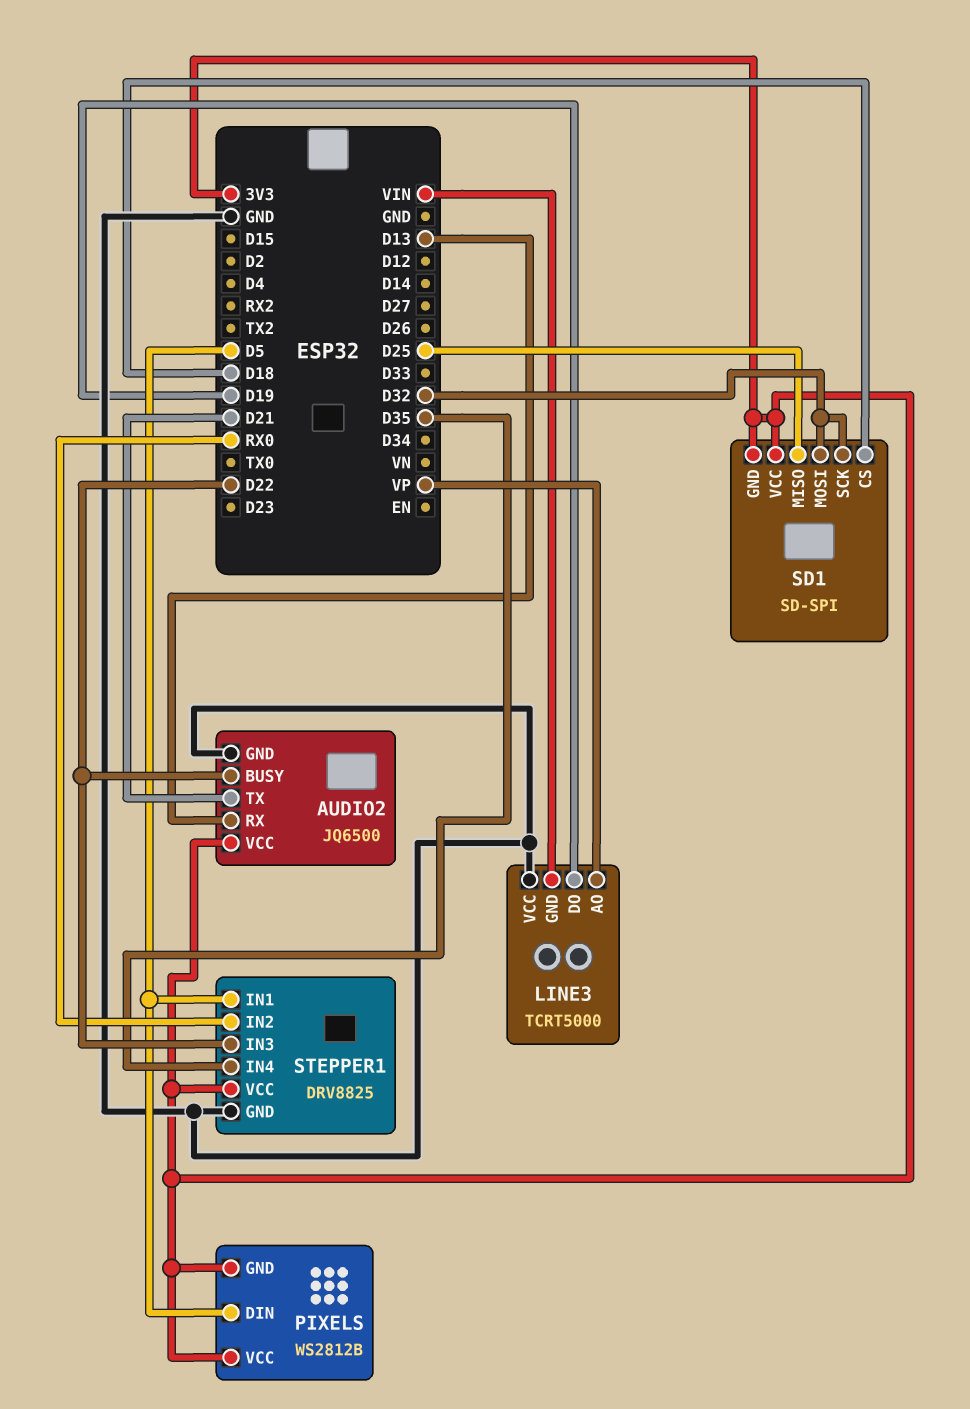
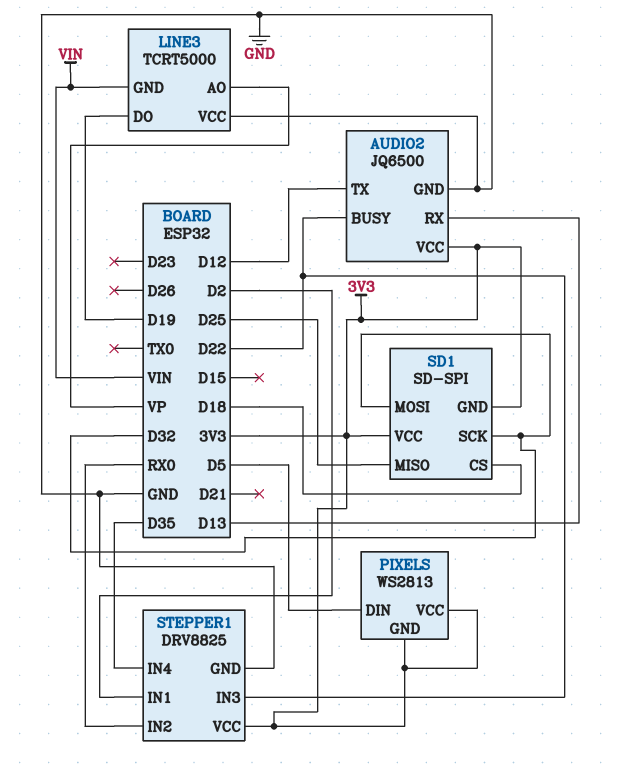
AUDIO2 pin TX: D21 -> D12
PIXELS: WS2812B -> WS2813
STEPPER1 pin IN1: D5 -> D2

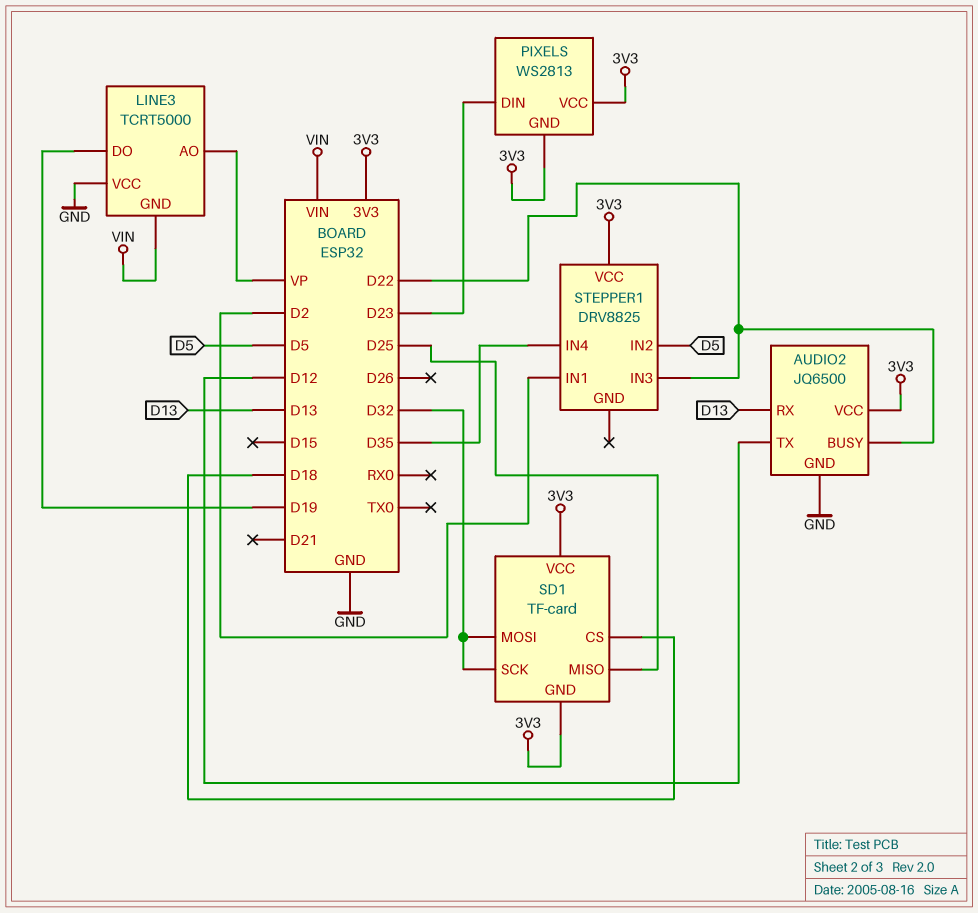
PIXELS pin DIN: D5 -> D23
SD1: SD-SPI -> TF-card
STEPPER1 pin GND: GND -> none
STEPPER1 pin IN2: RX0 -> D5

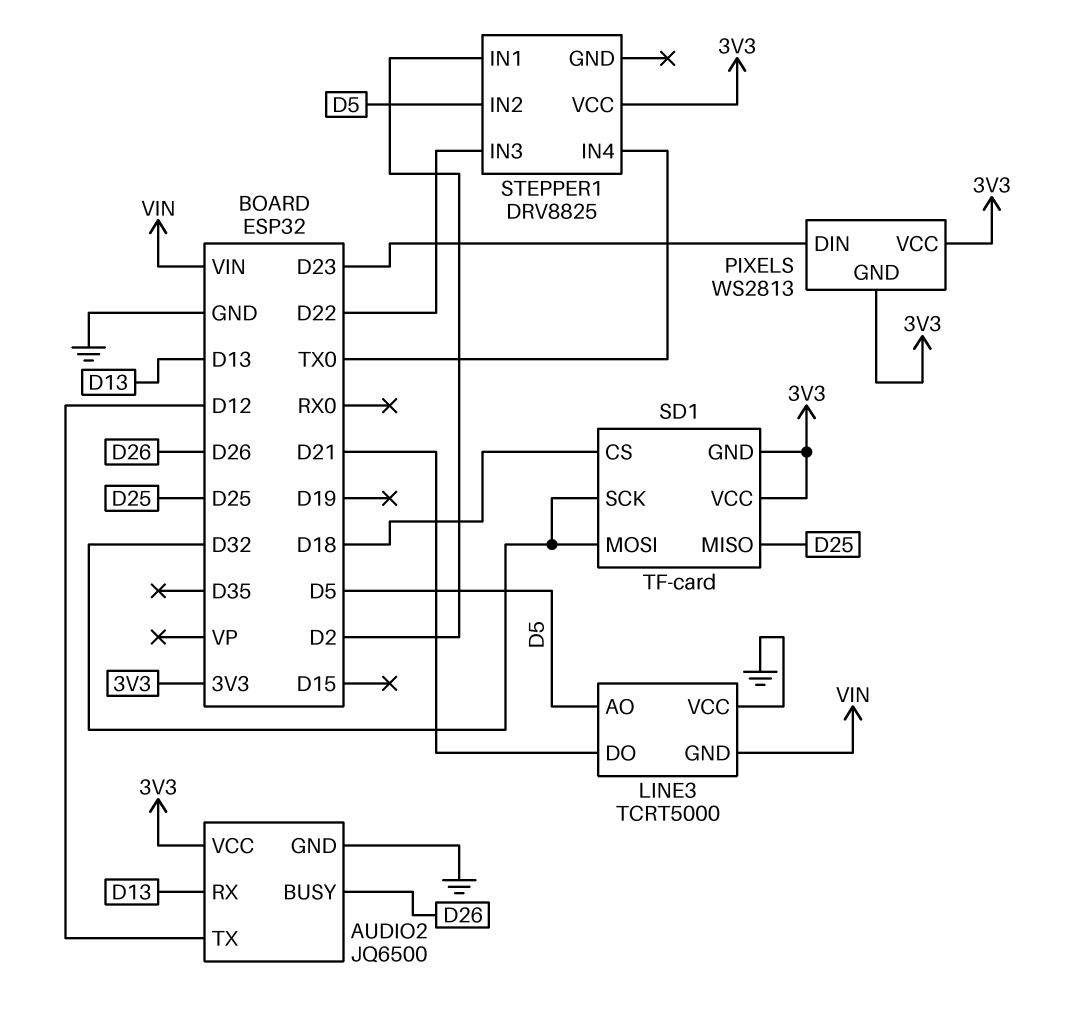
AUDIO2 pin BUSY: D22 -> D26
LINE3 pin AO: VP -> D5
LINE3 pin DO: D19 -> D21
STEPPER1 pin IN4: D35 -> TX0

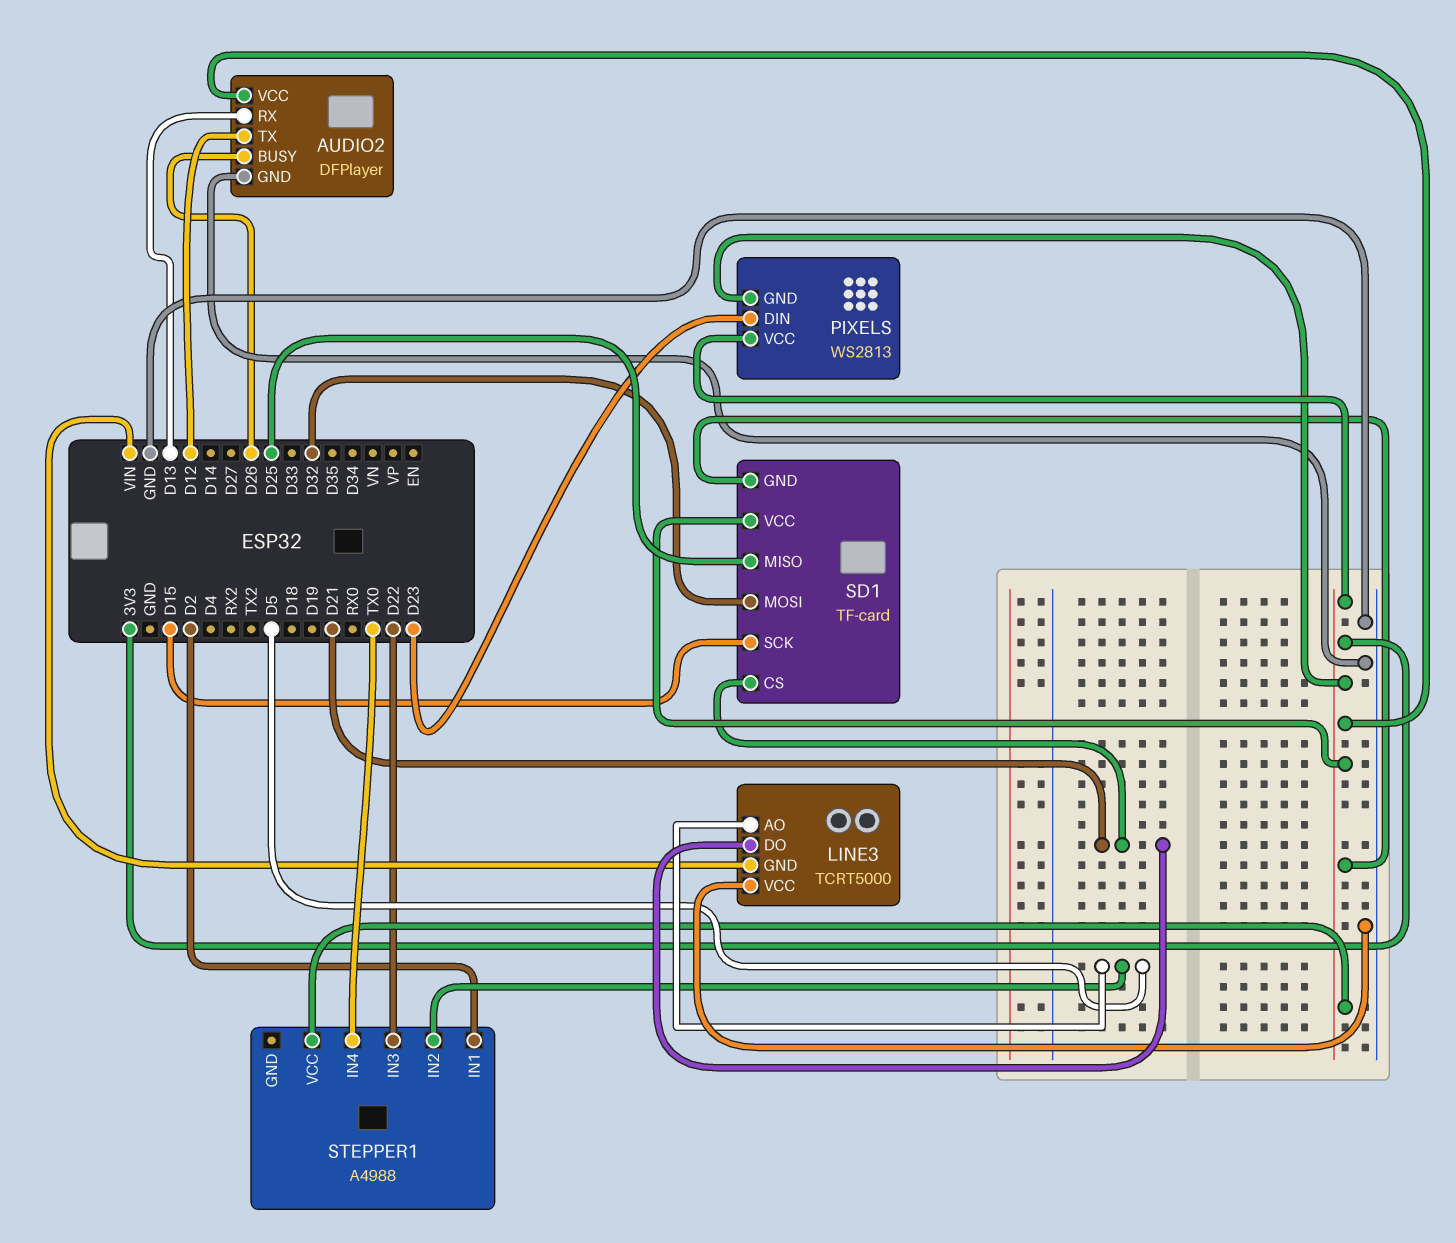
AUDIO2: JQ6500 -> DFPlayer
SD1 pin CS: D18 -> D21
SD1 pin SCK: D32 -> D15
STEPPER1: DRV8825 -> A4988

